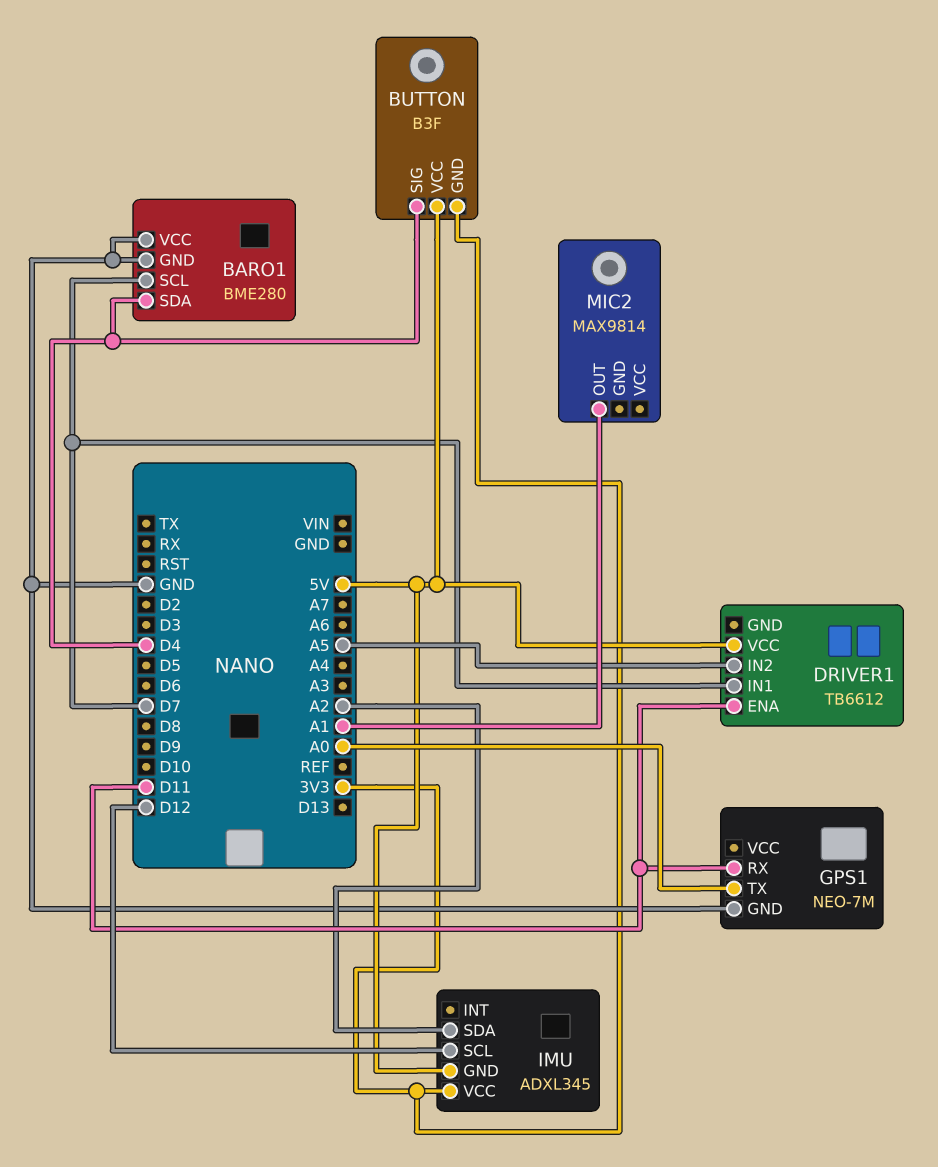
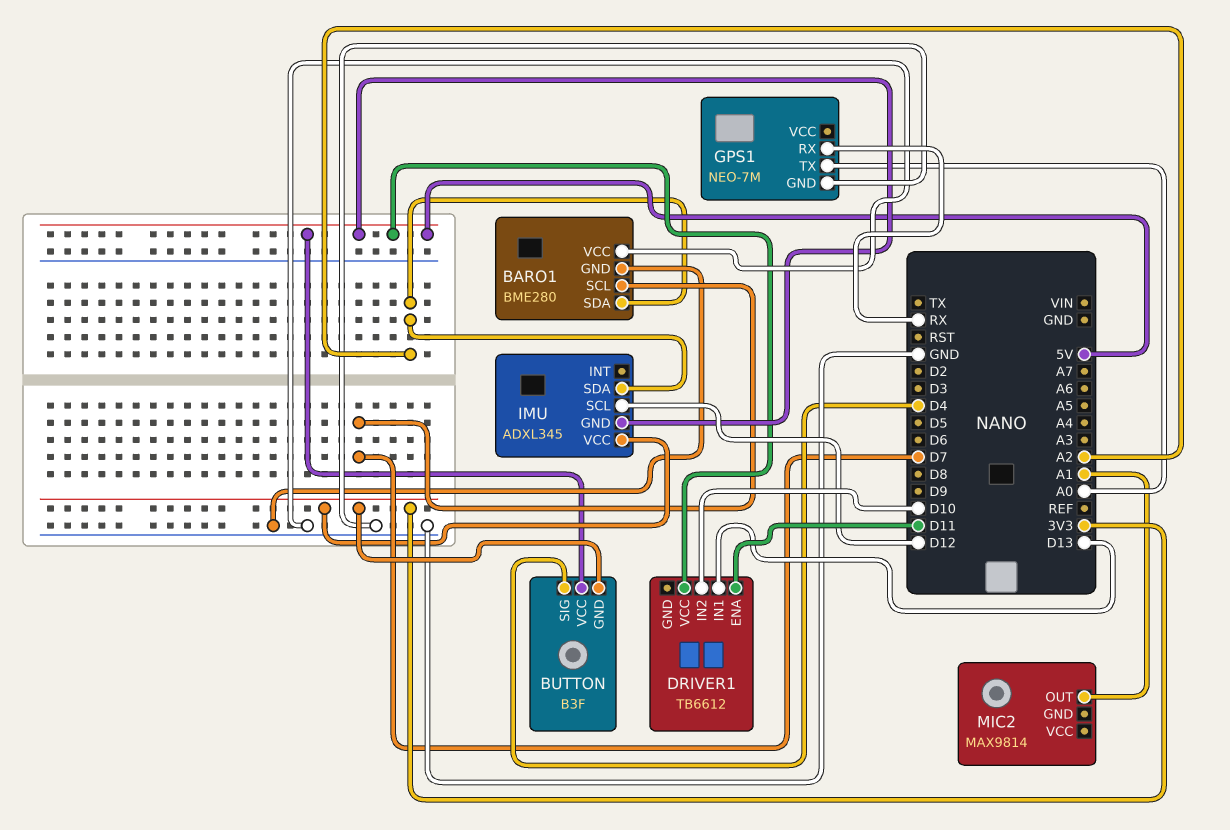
BARO1 pin SDA: D4 -> A2
DRIVER1 pin IN1: D7 -> D13
DRIVER1 pin IN2: A5 -> D10
GPS1 pin RX: D11 -> RX

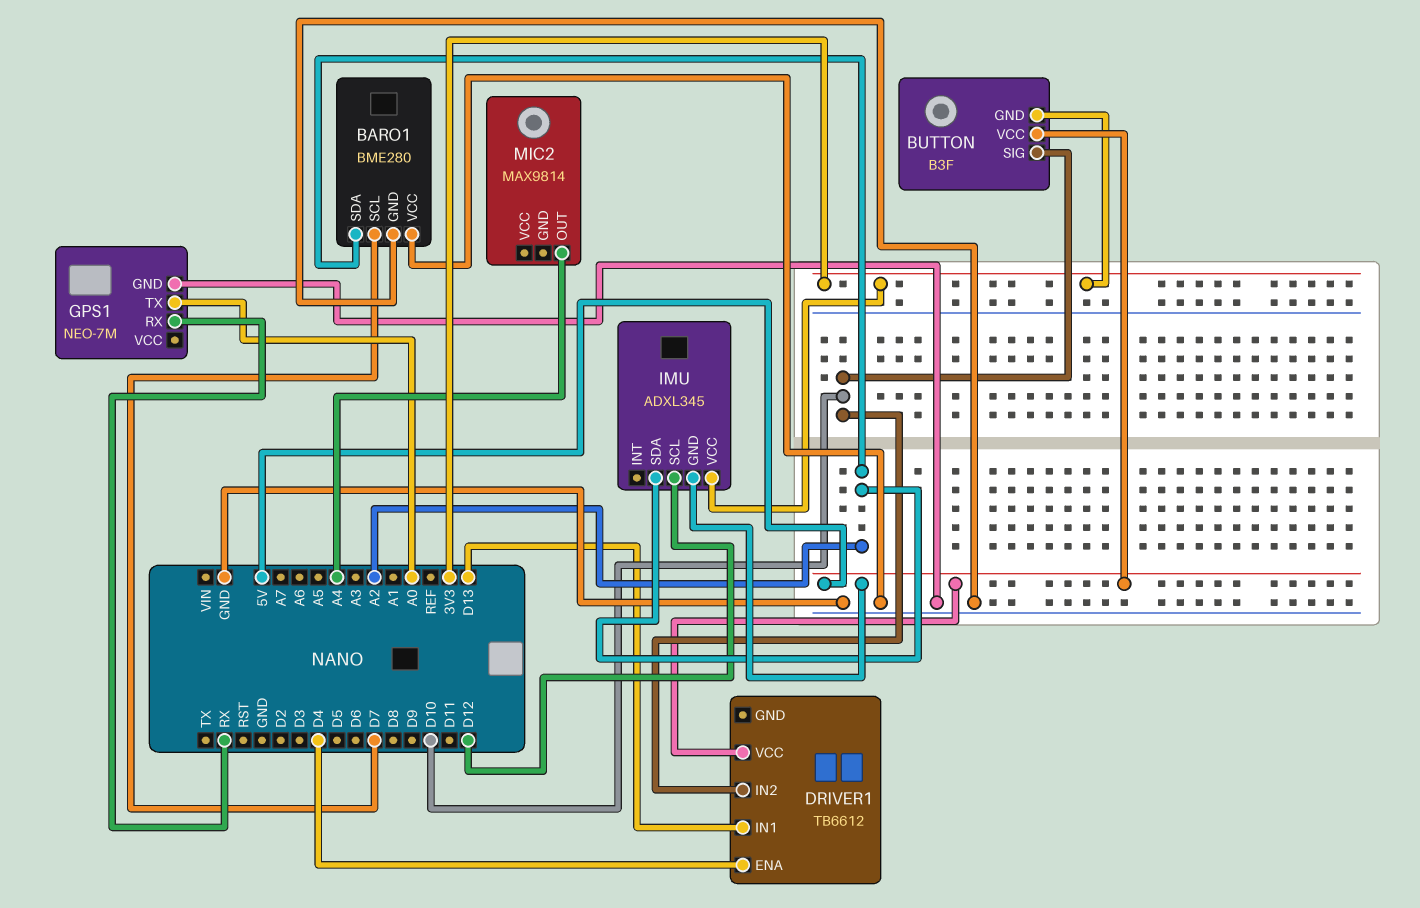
BUTTON pin SIG: D4 -> D10
DRIVER1 pin ENA: D11 -> D4
MIC2 pin OUT: A1 -> A4

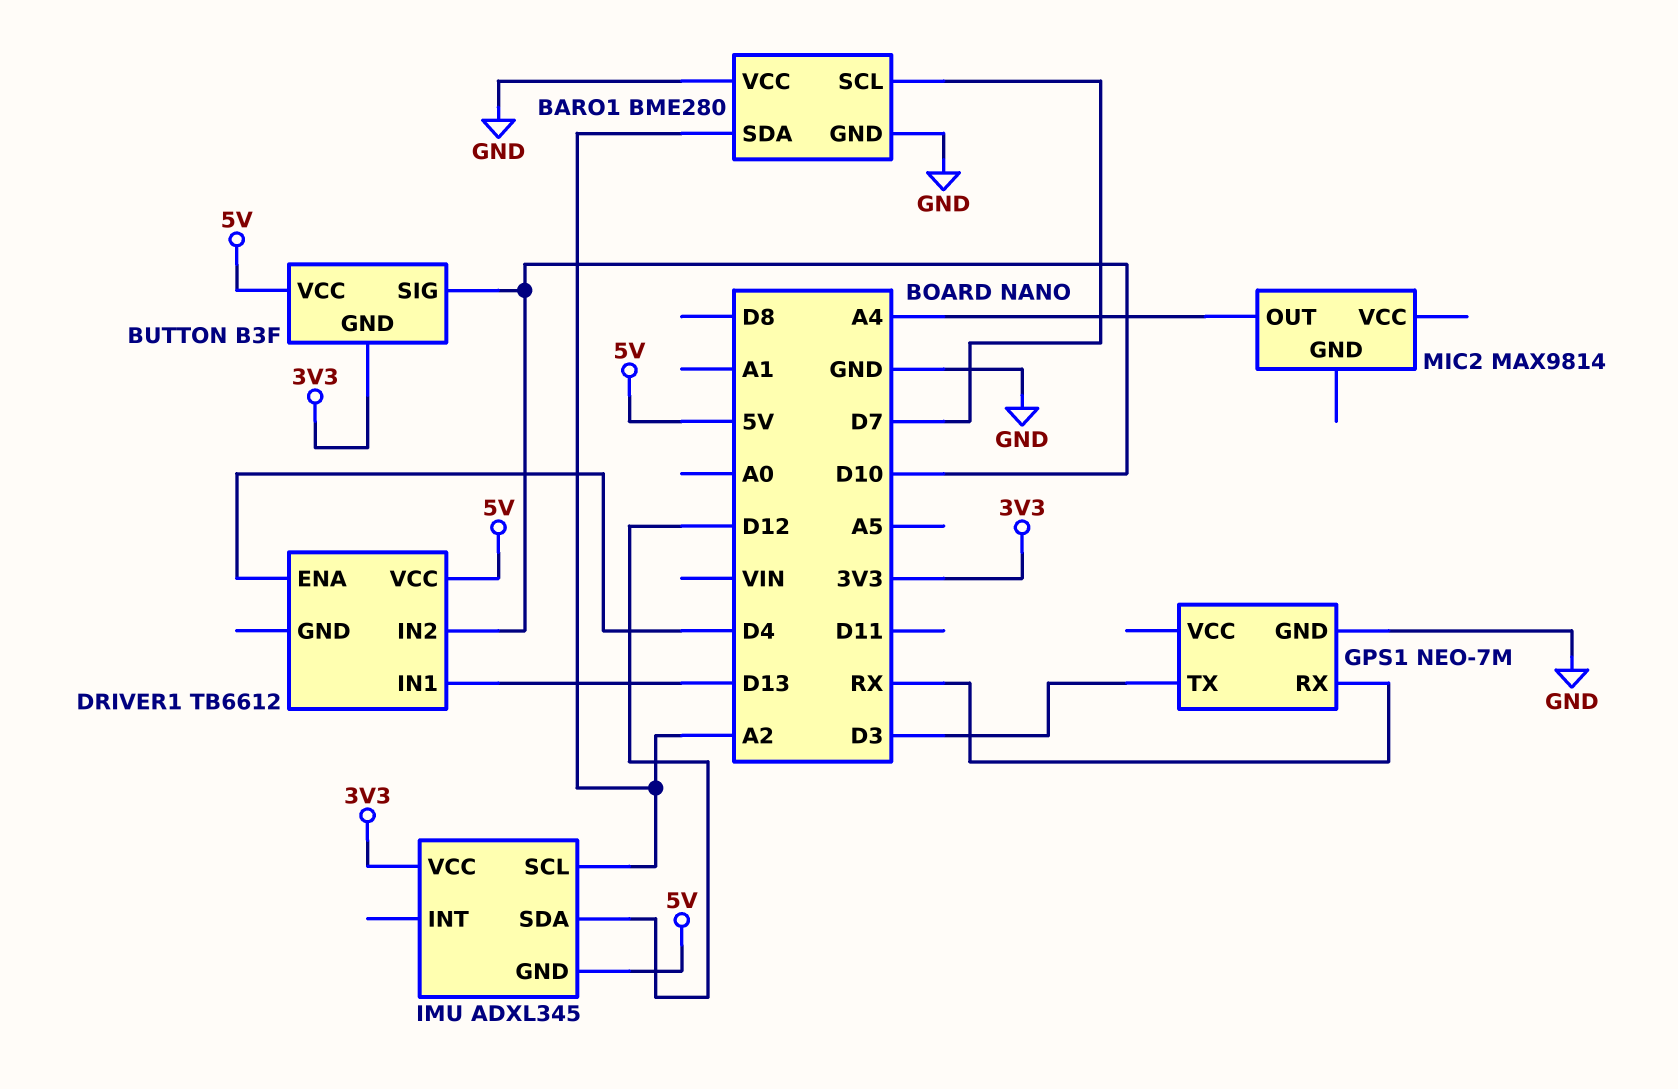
GPS1 pin TX: A0 -> D3
IMU pin SCL: D12 -> A2
IMU pin SDA: A2 -> D12

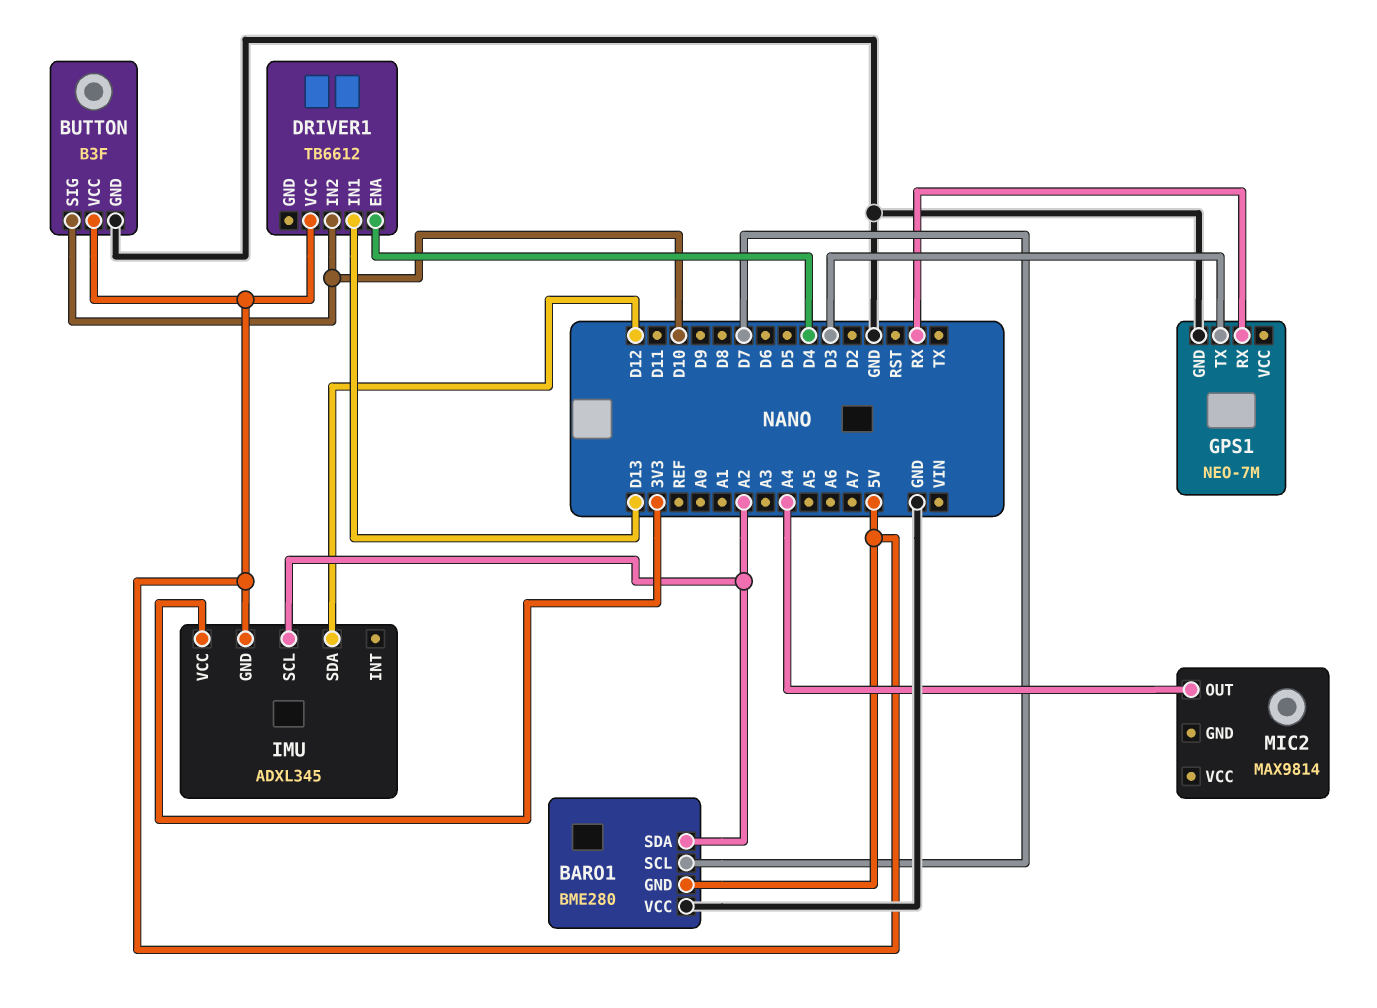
BARO1 pin GND: GND -> 5V
BUTTON pin GND: 3V3 -> GND

